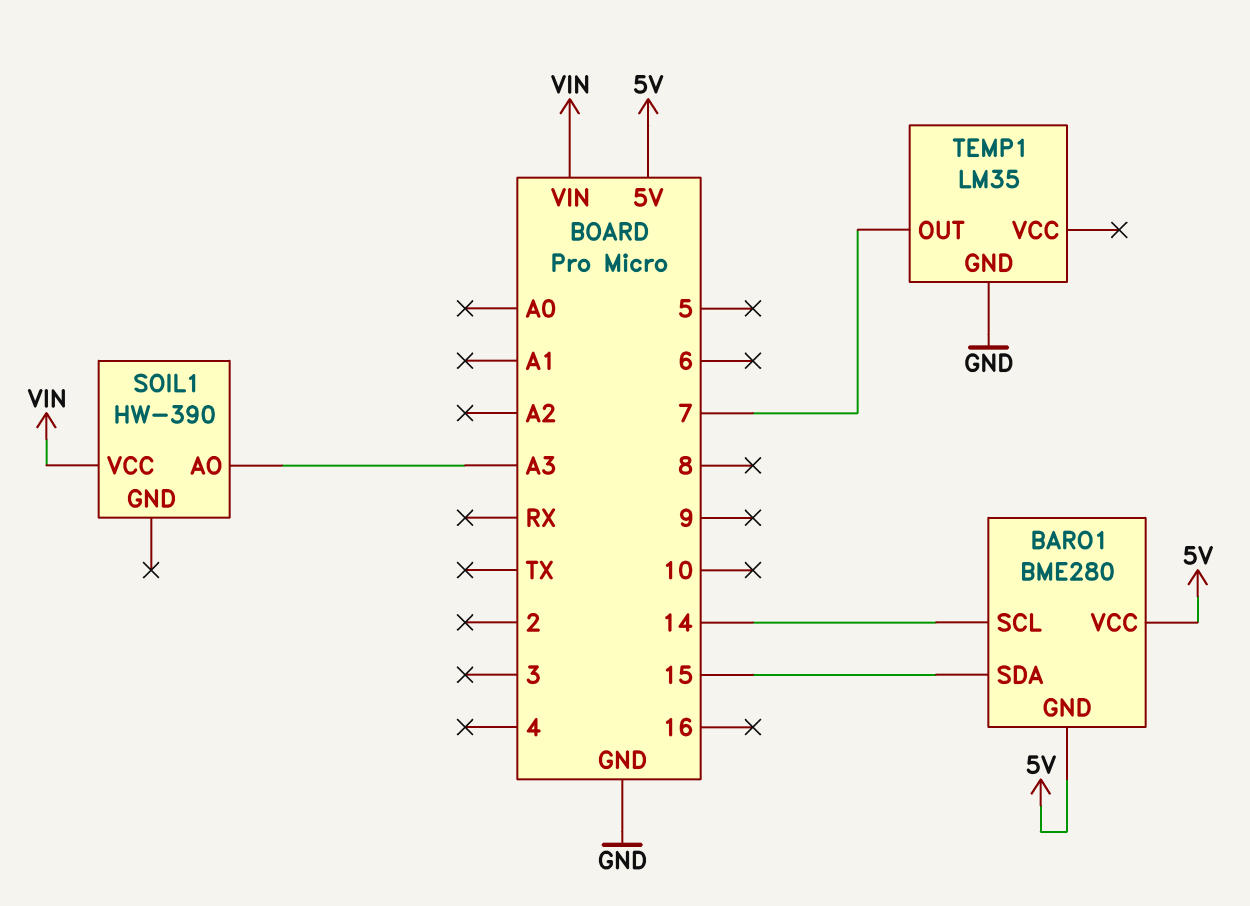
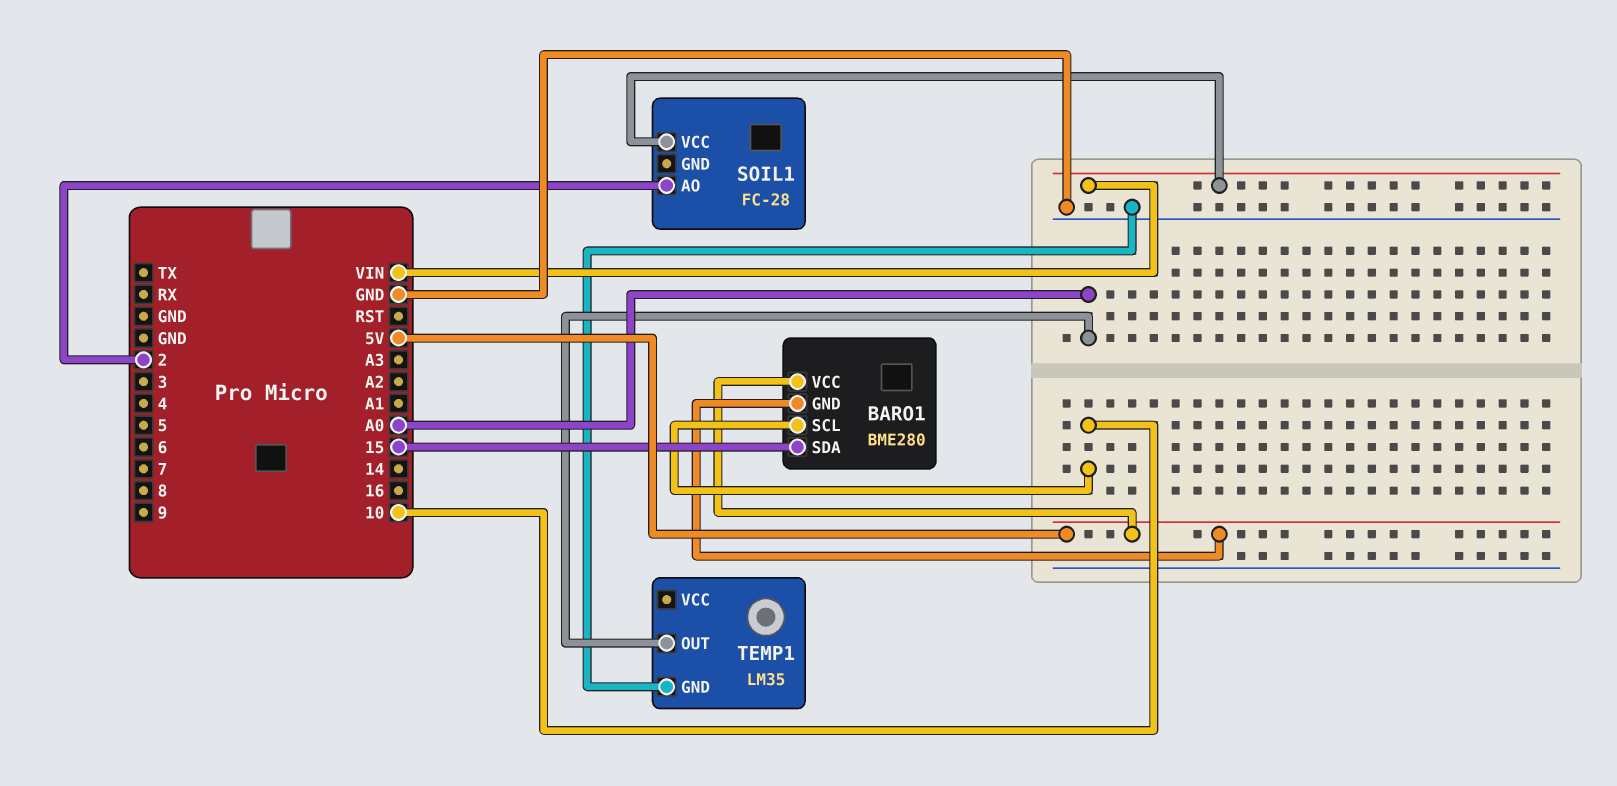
BARO1 pin SCL: 14 -> 10
SOIL1: HW-390 -> FC-28
SOIL1 pin AO: A3 -> 2
TEMP1 pin OUT: 7 -> A0

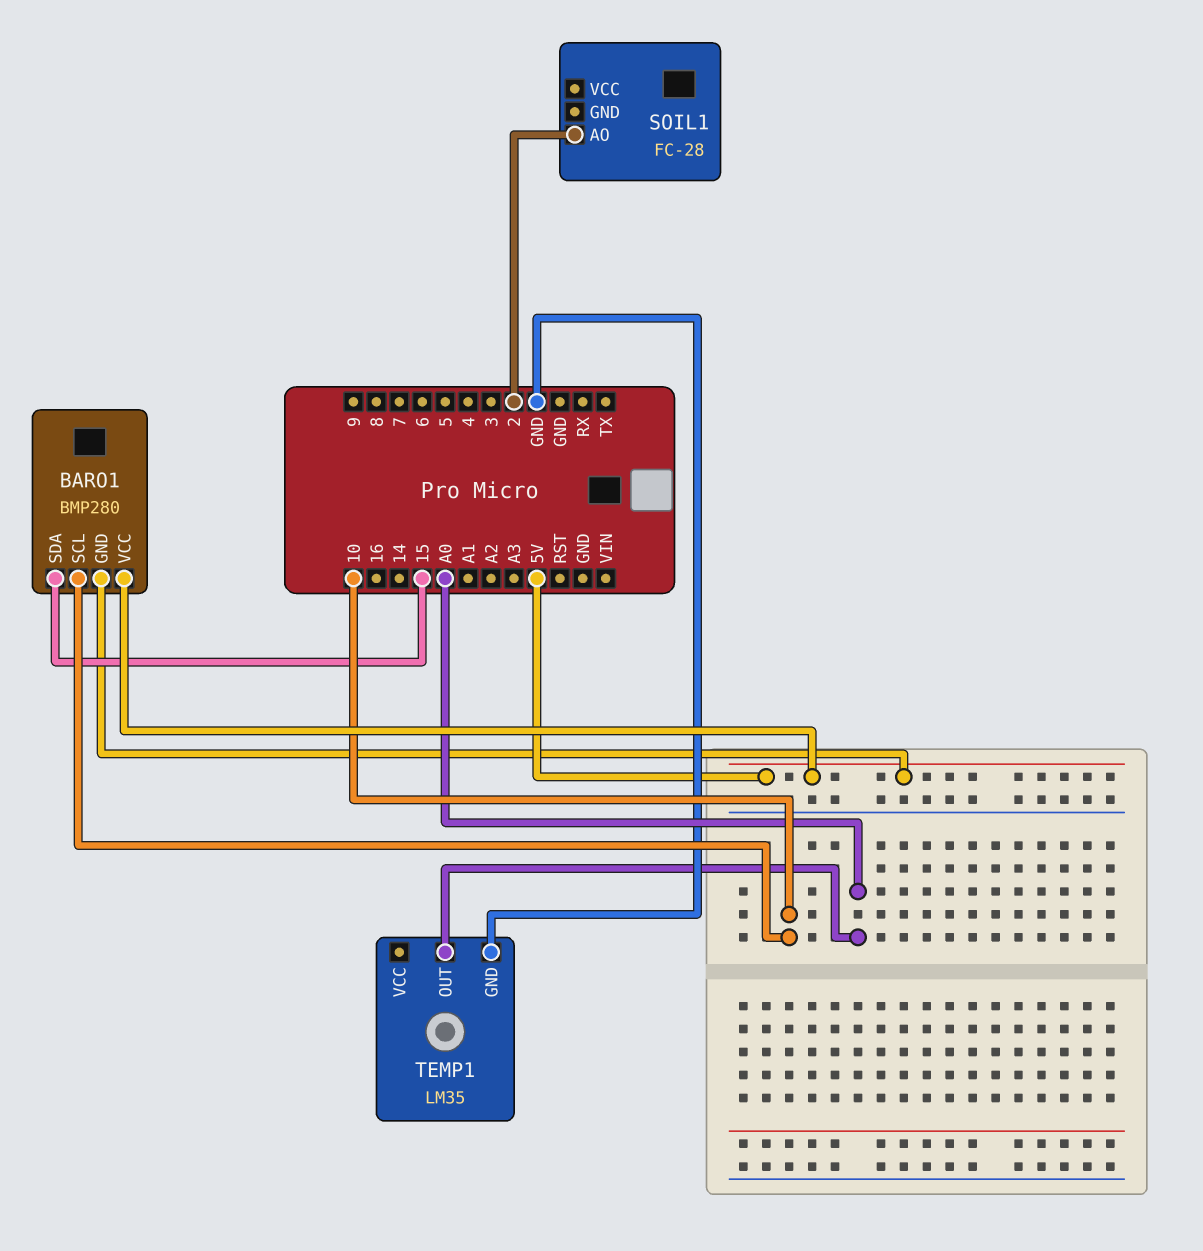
BARO1: BME280 -> BMP280
SOIL1 pin VCC: VIN -> none

